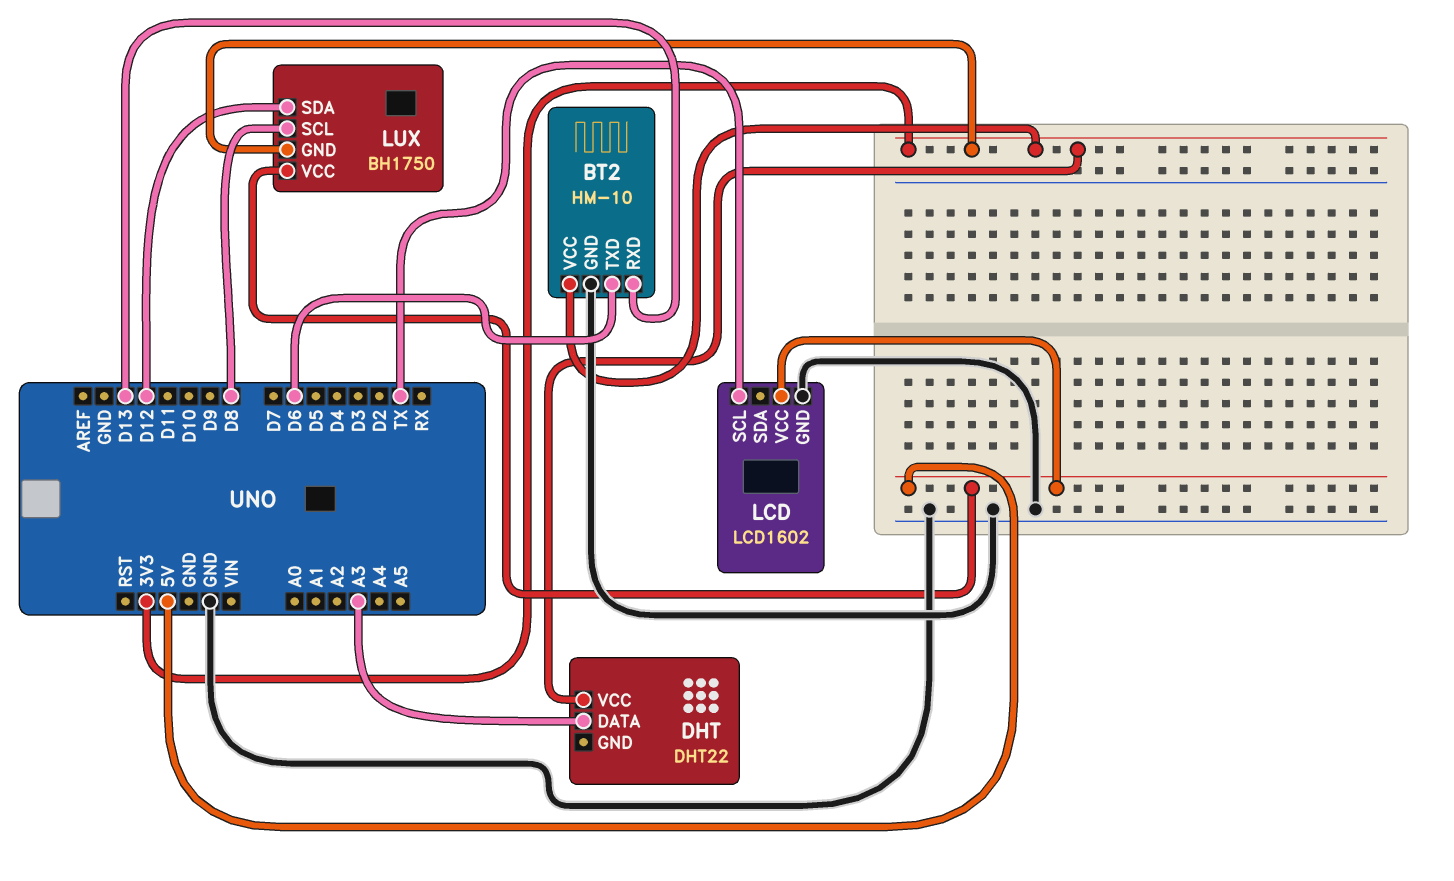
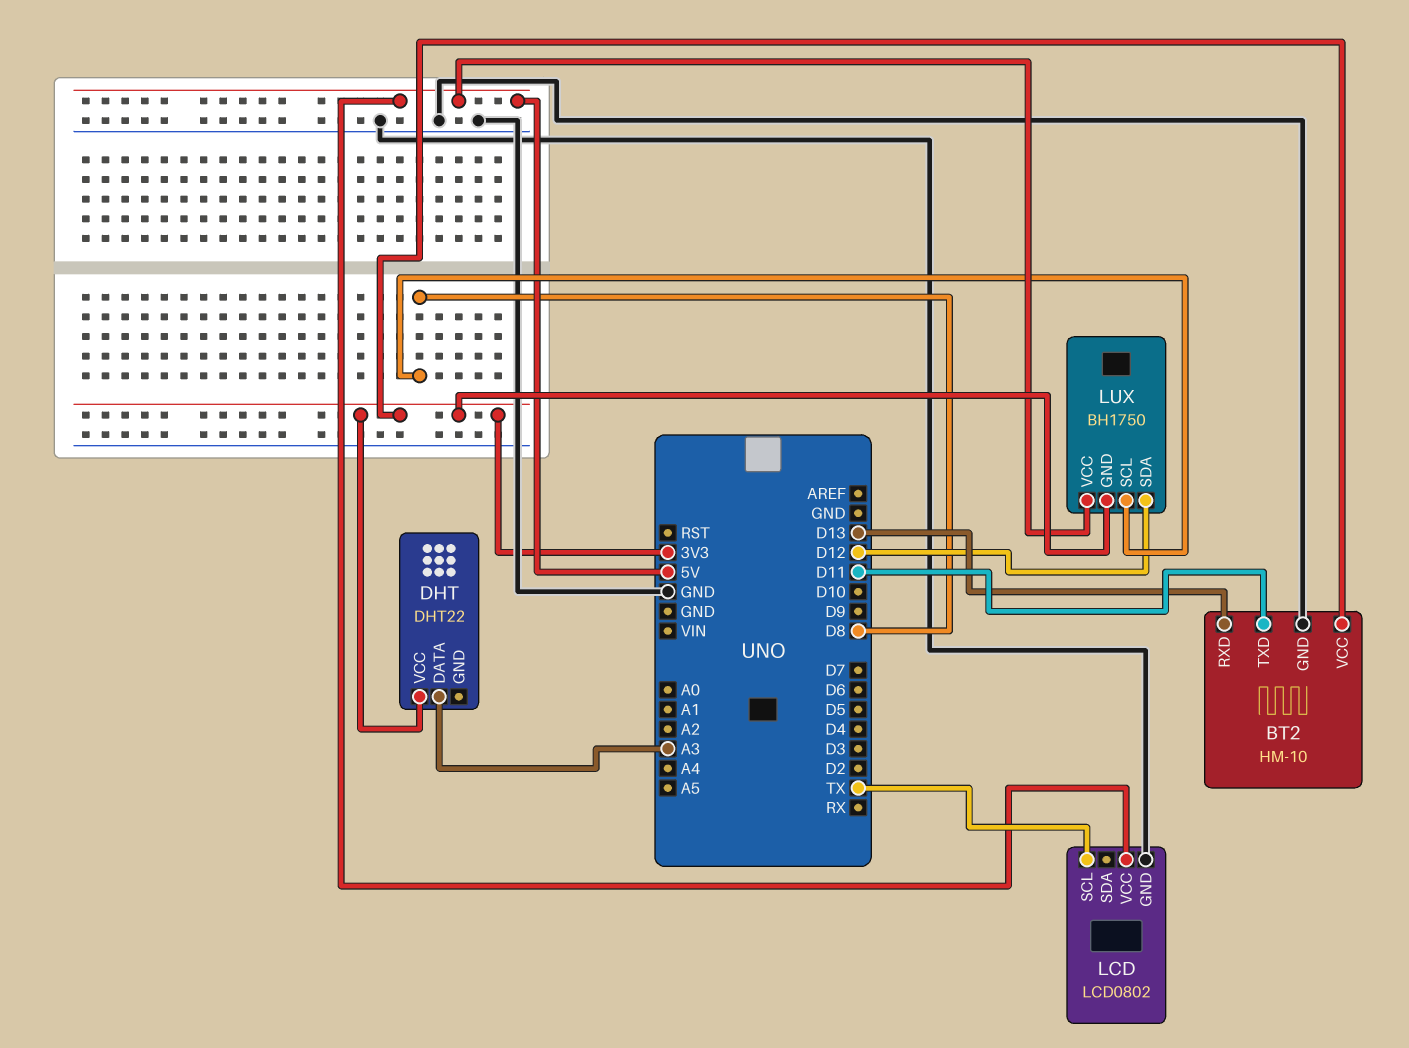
BT2 pin TXD: D6 -> D11
LCD: LCD1602 -> LCD0802

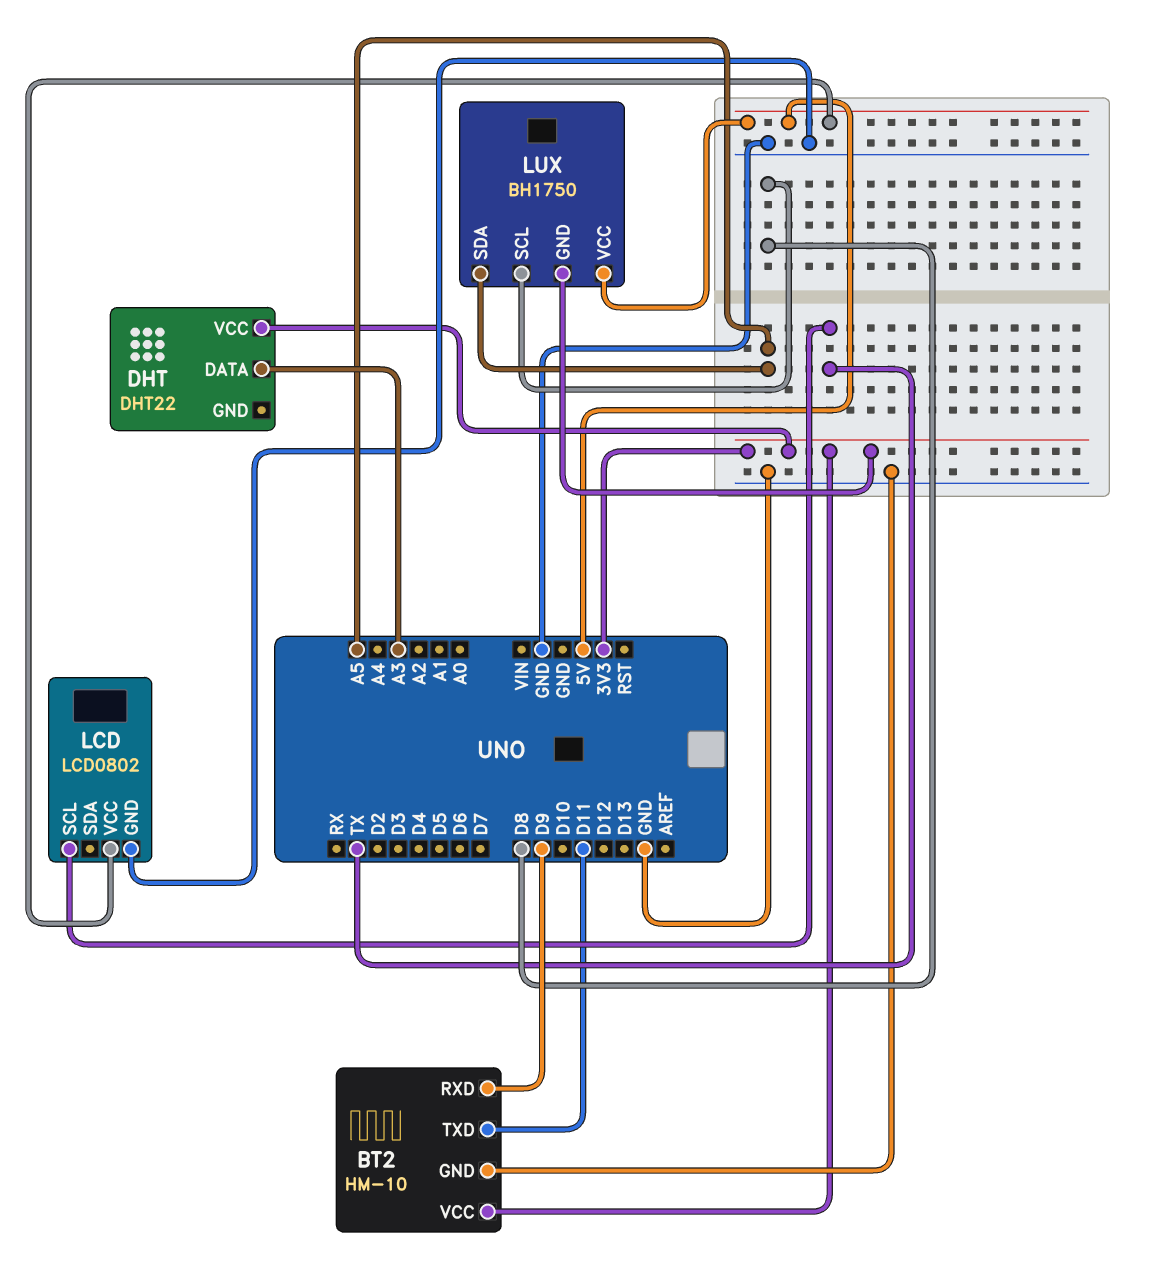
BT2 pin RXD: D13 -> D9
LUX pin SDA: D12 -> A5

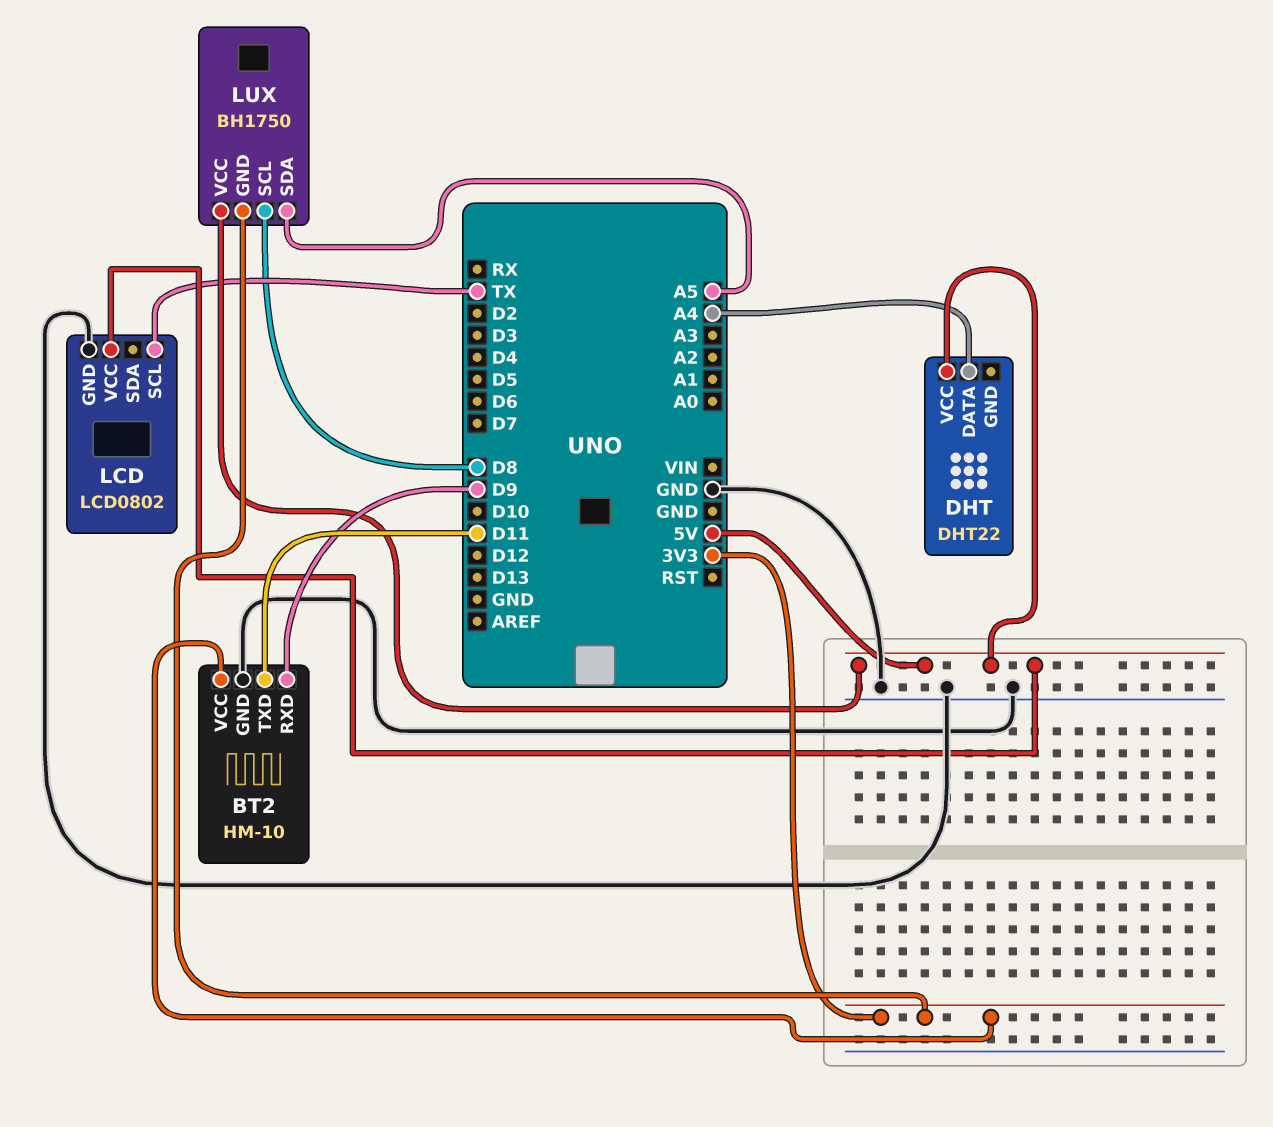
DHT pin DATA: A3 -> A4
DHT pin VCC: 3V3 -> 5V

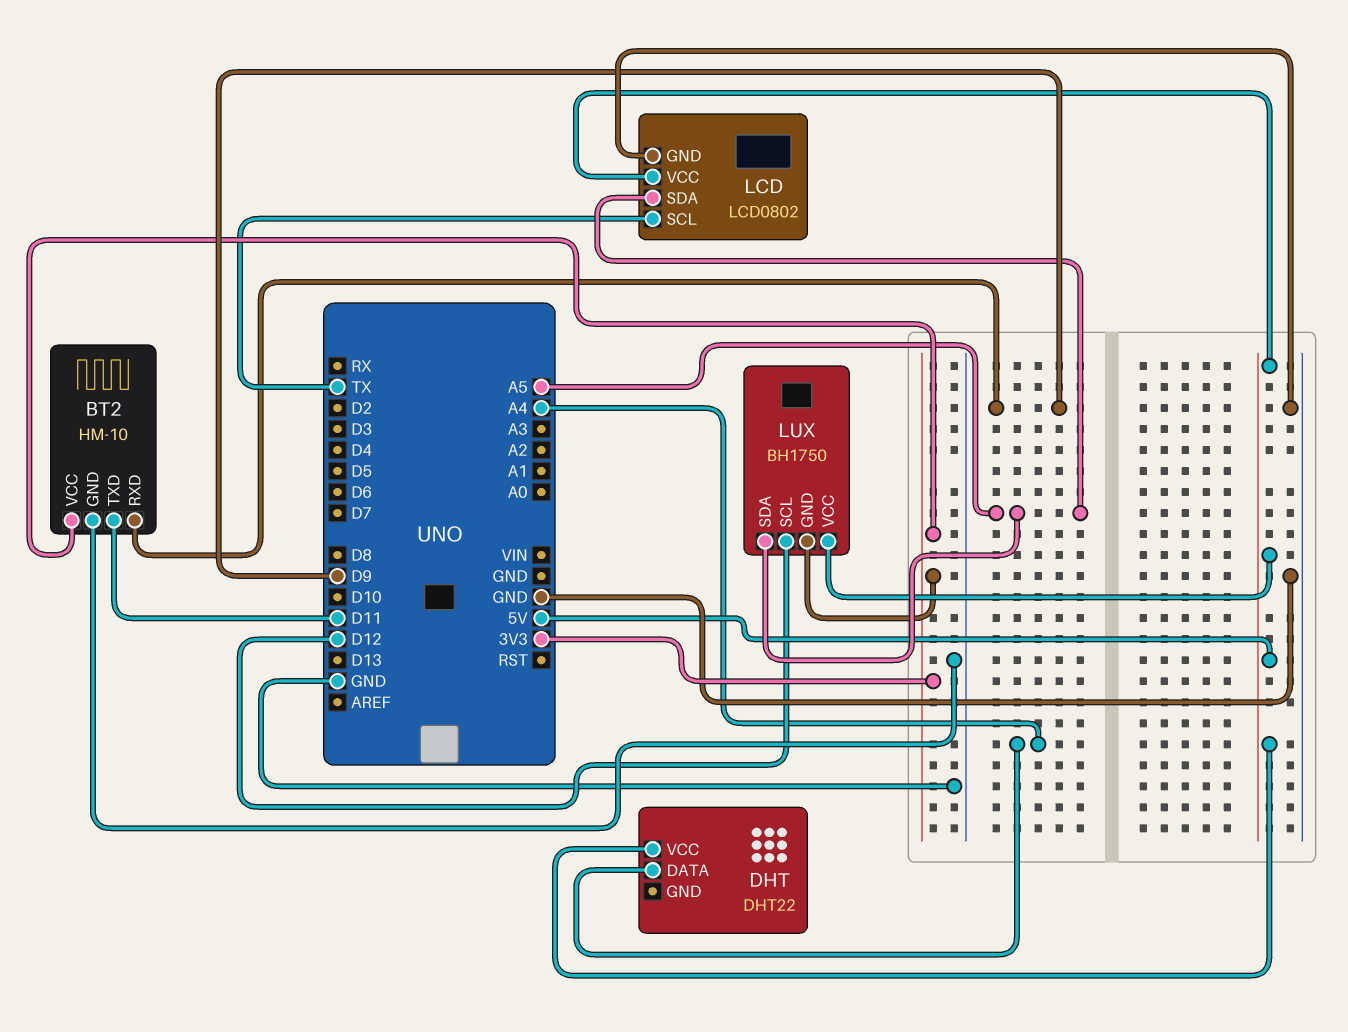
LCD pin SDA: none -> A5
LUX pin SCL: D8 -> D12

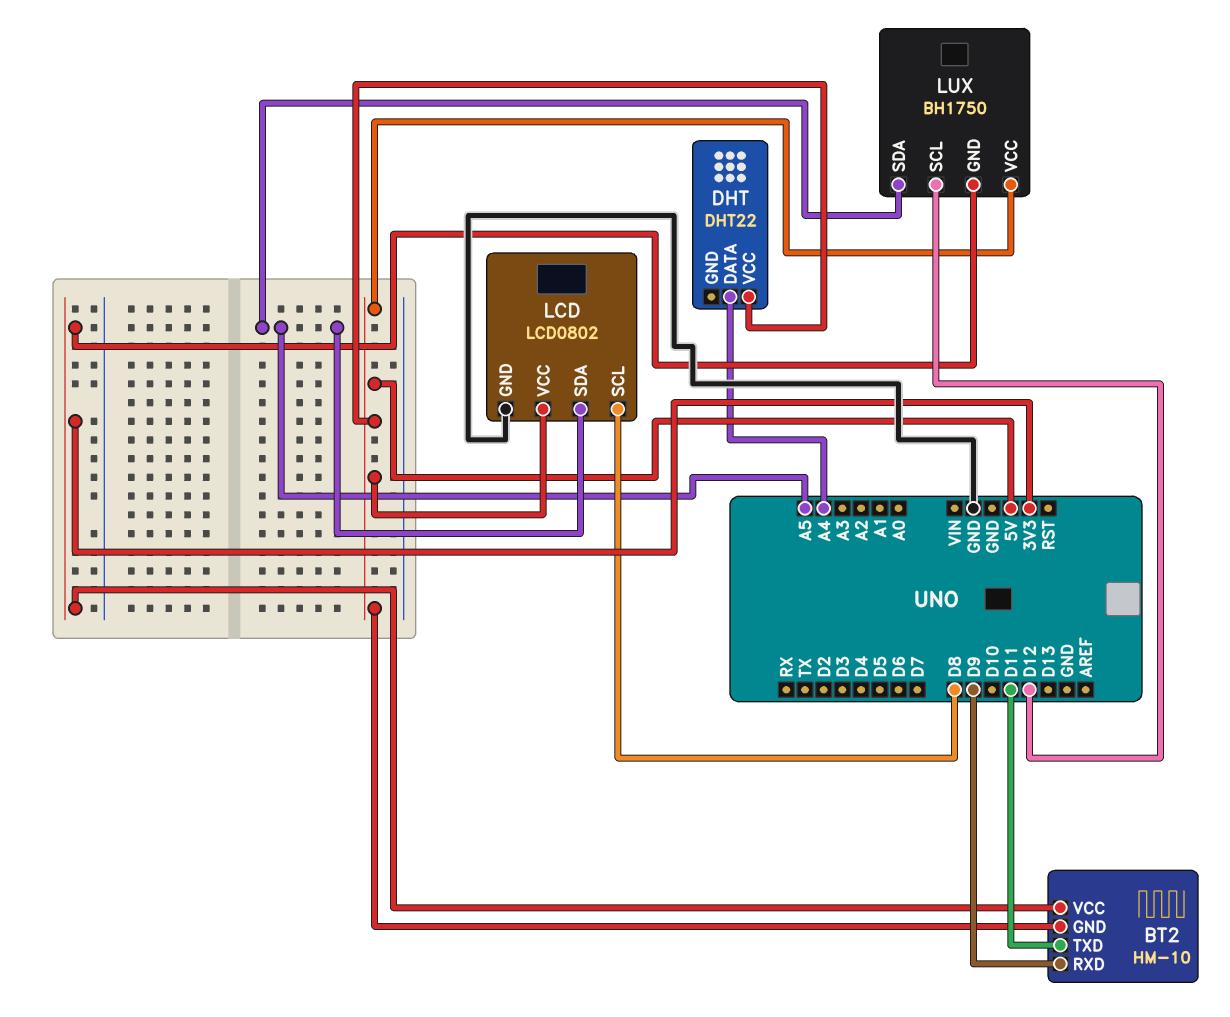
BT2 pin GND: GND -> 5V
LCD pin SCL: TX -> D8

